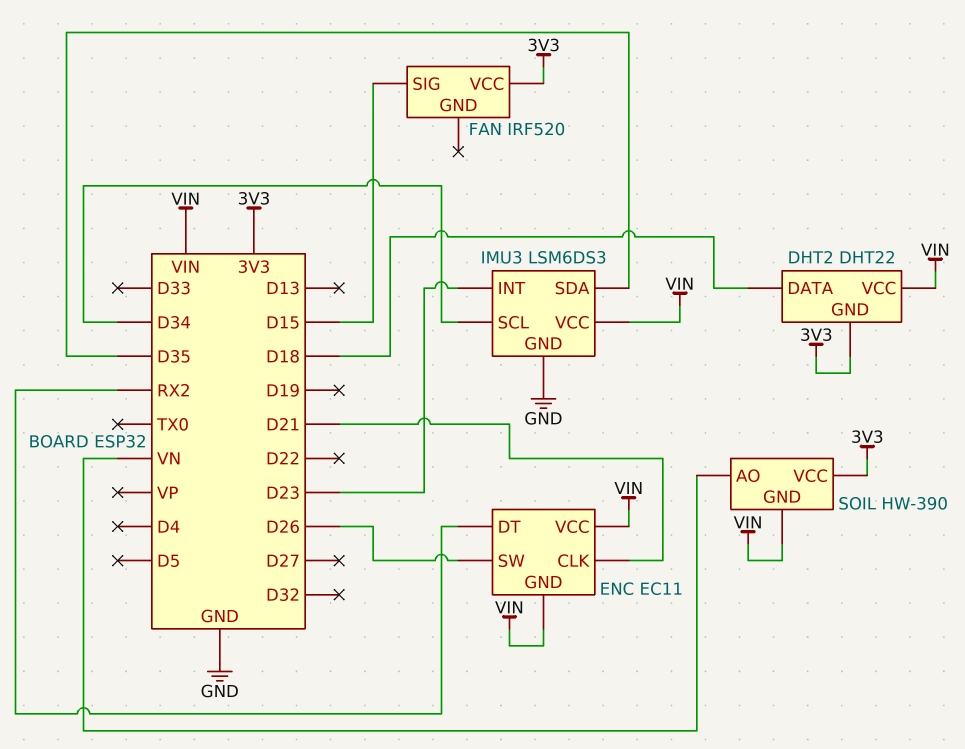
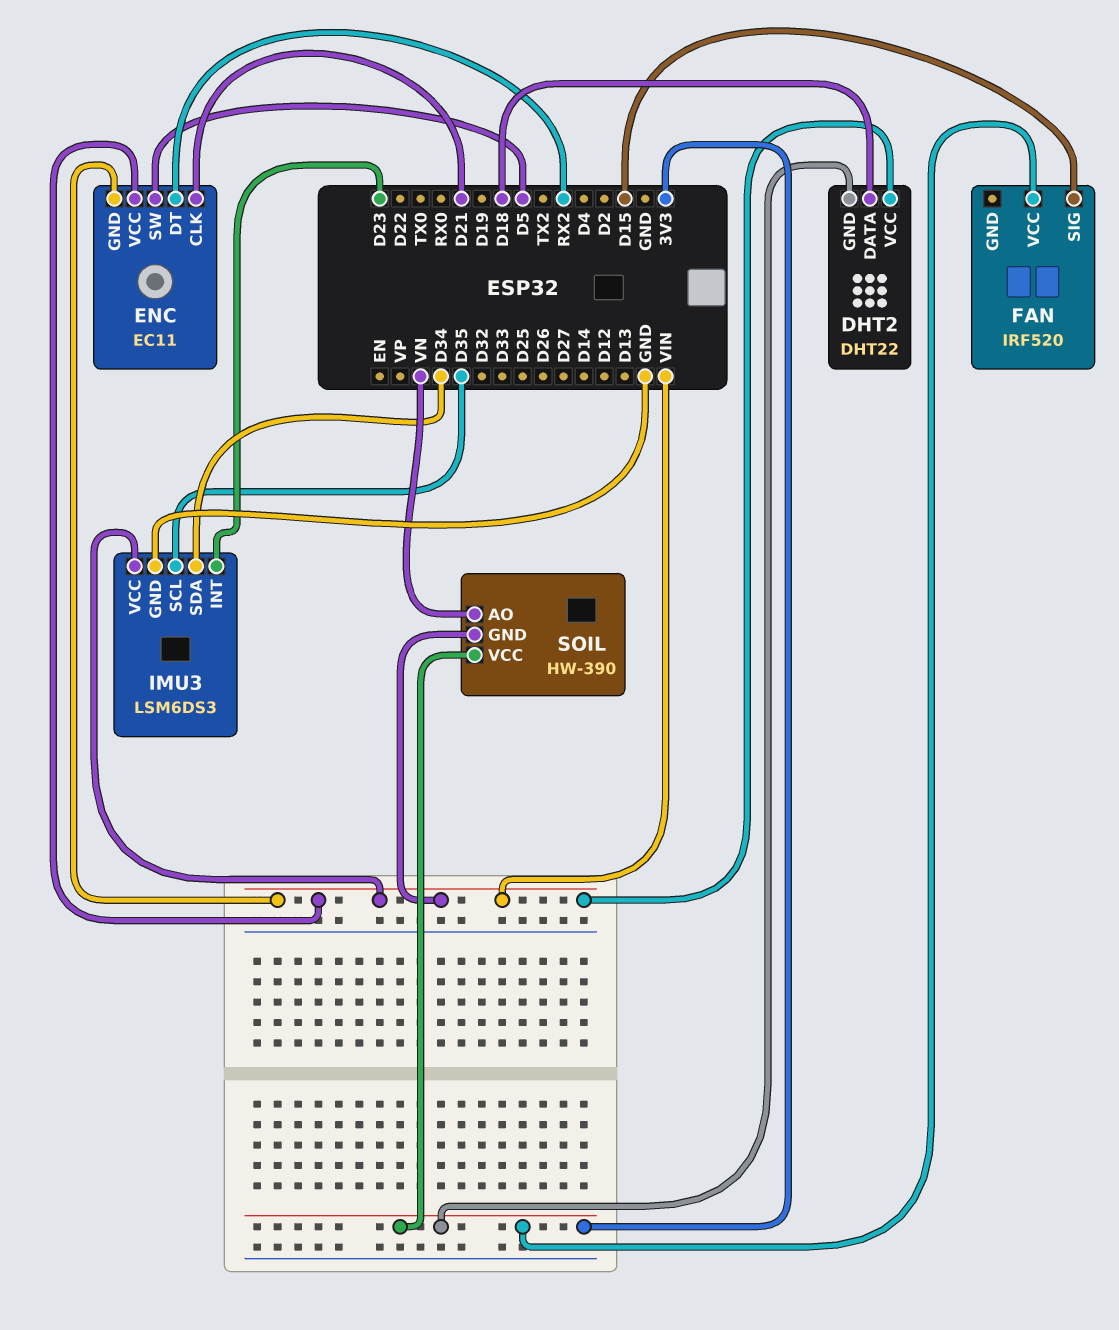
ENC pin SW: D26 -> D5
IMU3 pin SCL: D34 -> D35
IMU3 pin SDA: D35 -> D34

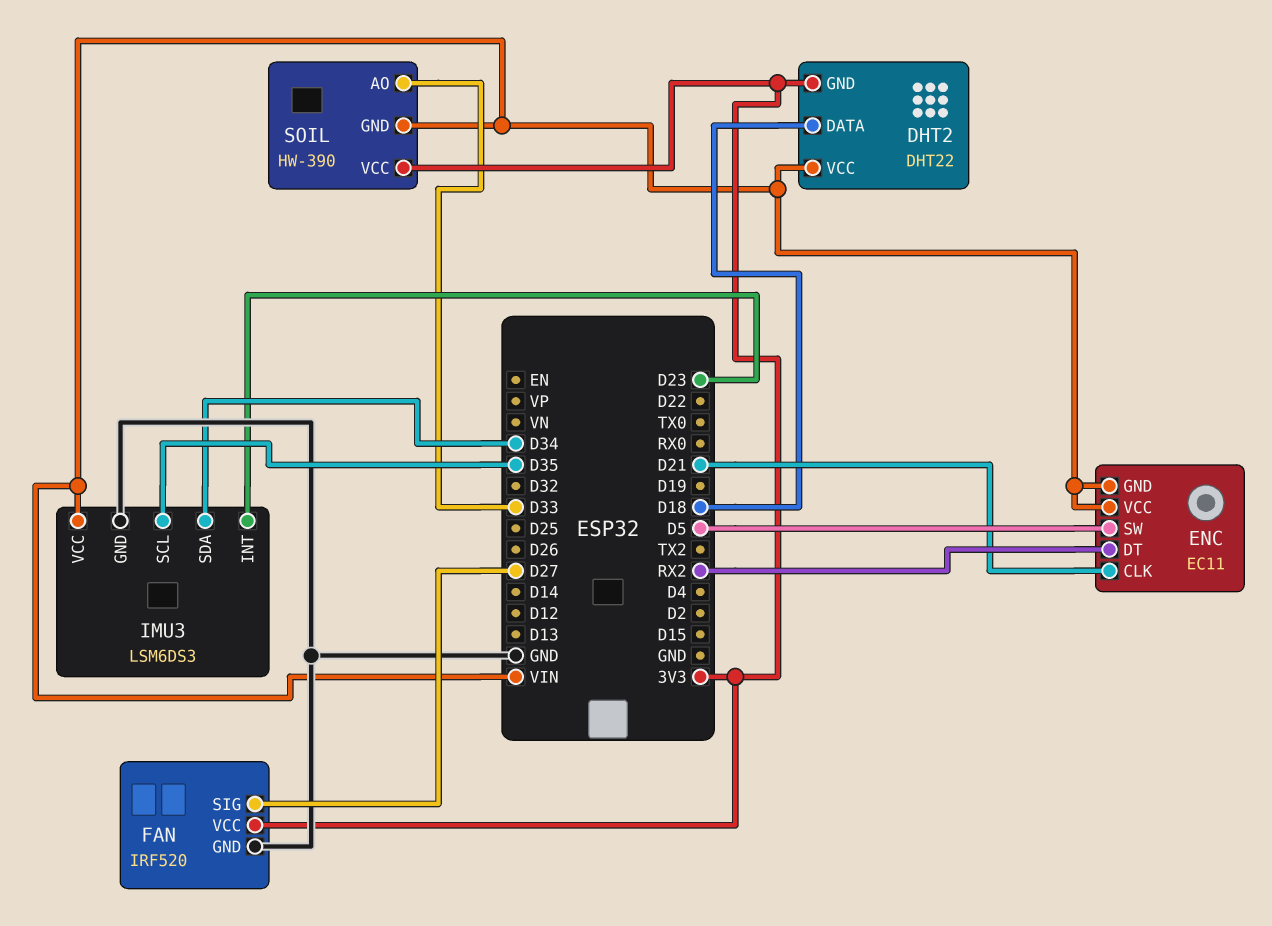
FAN pin GND: none -> GND
FAN pin SIG: D15 -> D27
SOIL pin AO: VN -> D33

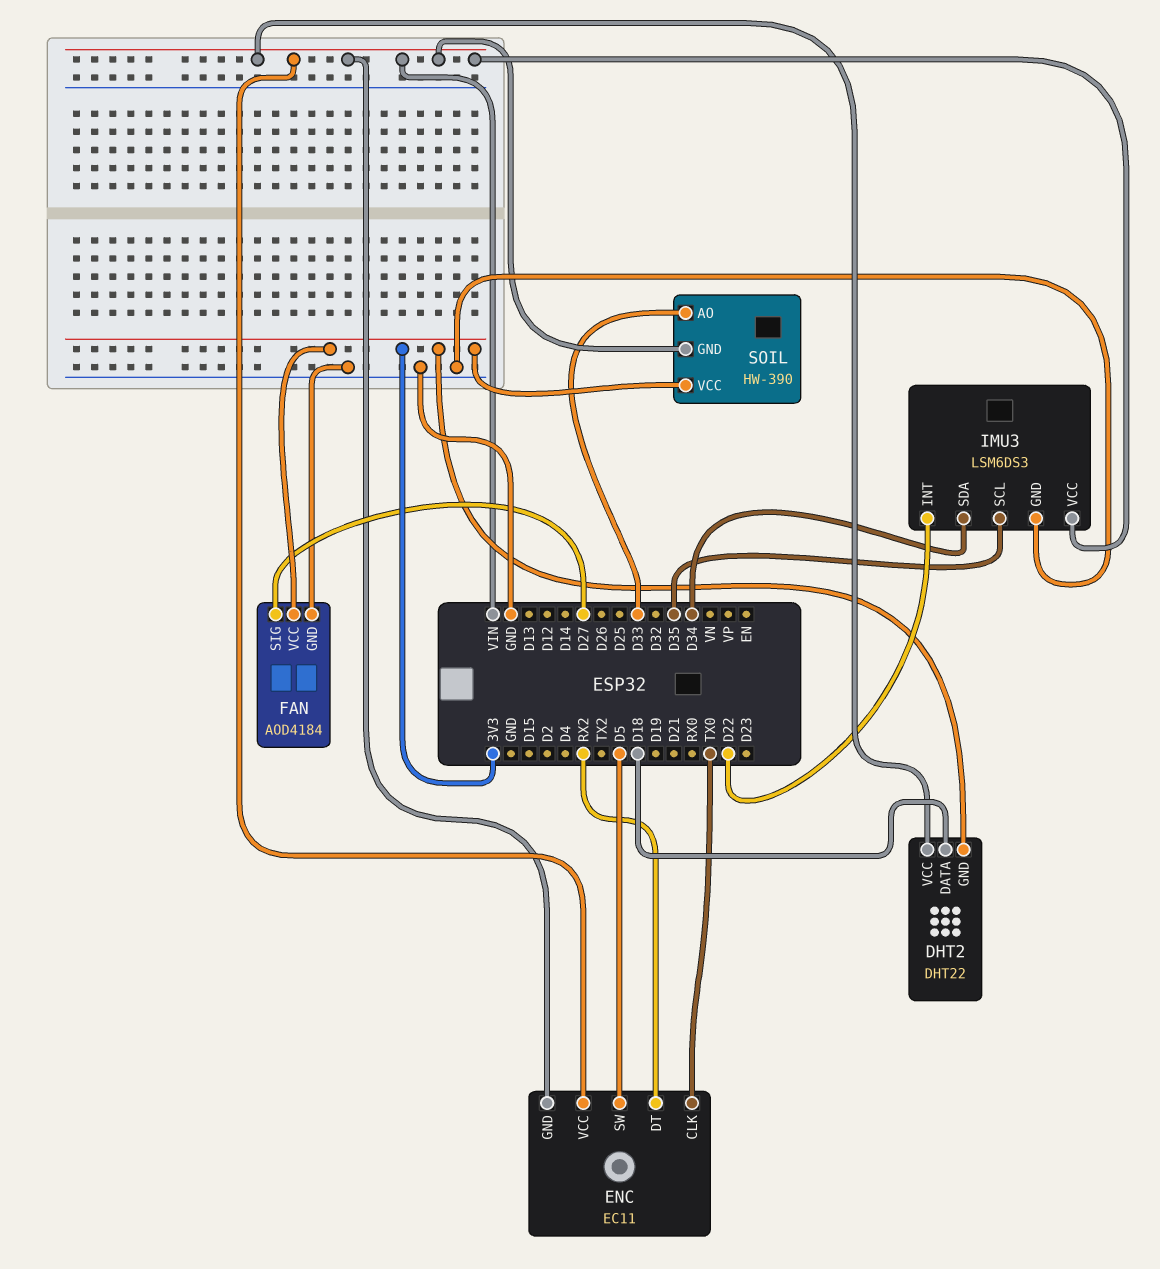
ENC pin CLK: D21 -> TX0
FAN: IRF520 -> AOD4184
IMU3 pin INT: D23 -> D22

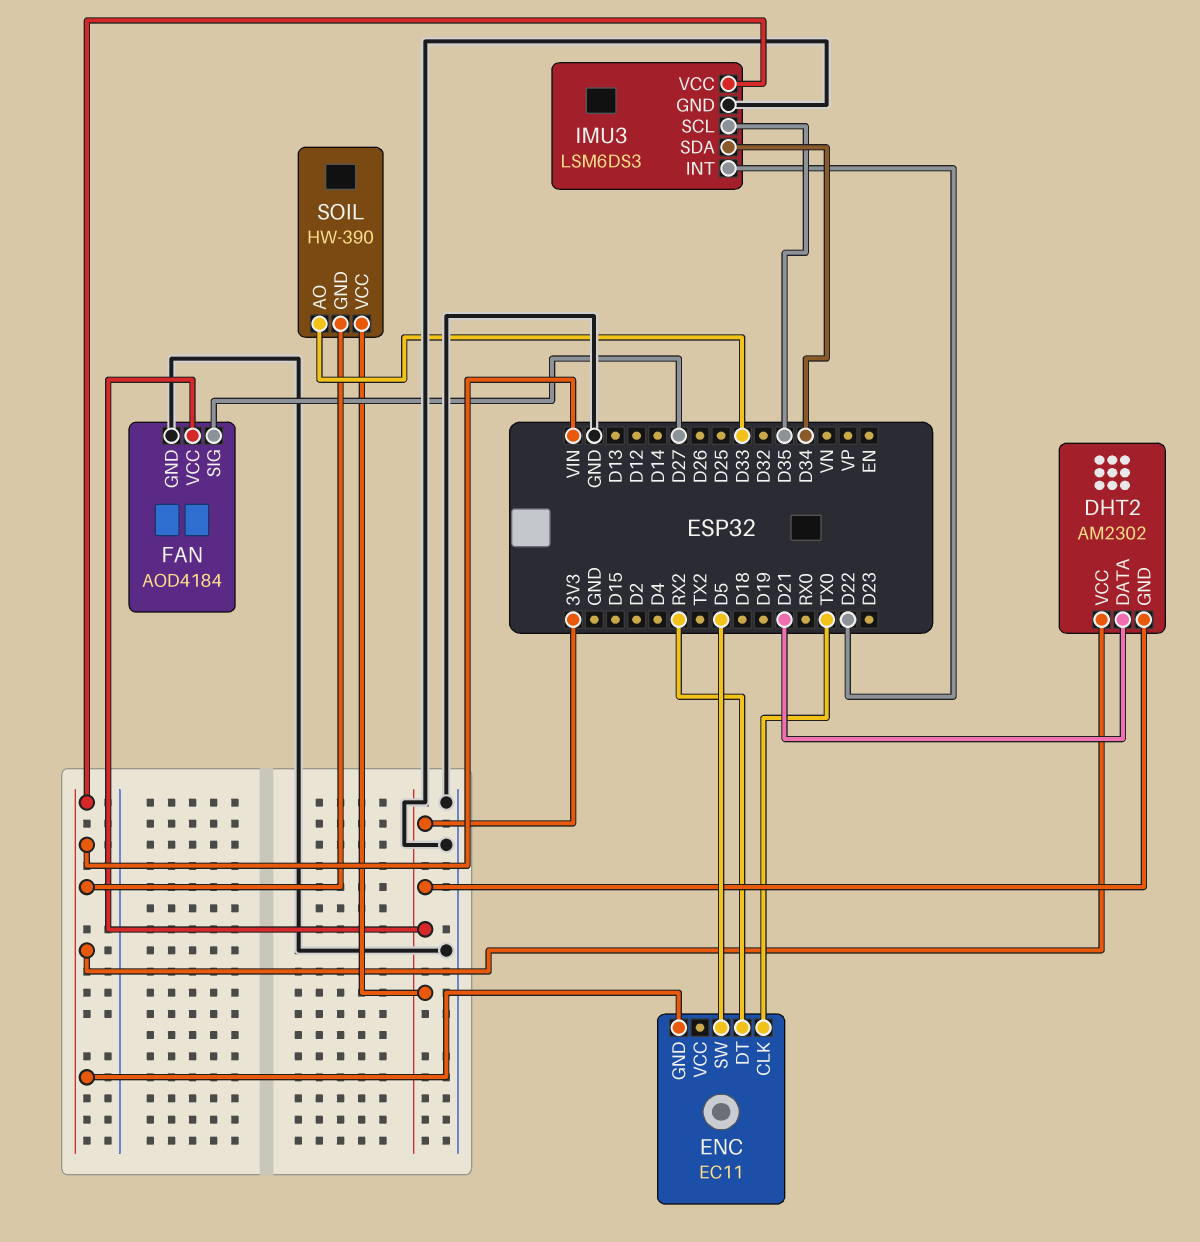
DHT2: DHT22 -> AM2302
DHT2 pin DATA: D18 -> D21
ENC pin VCC: VIN -> none

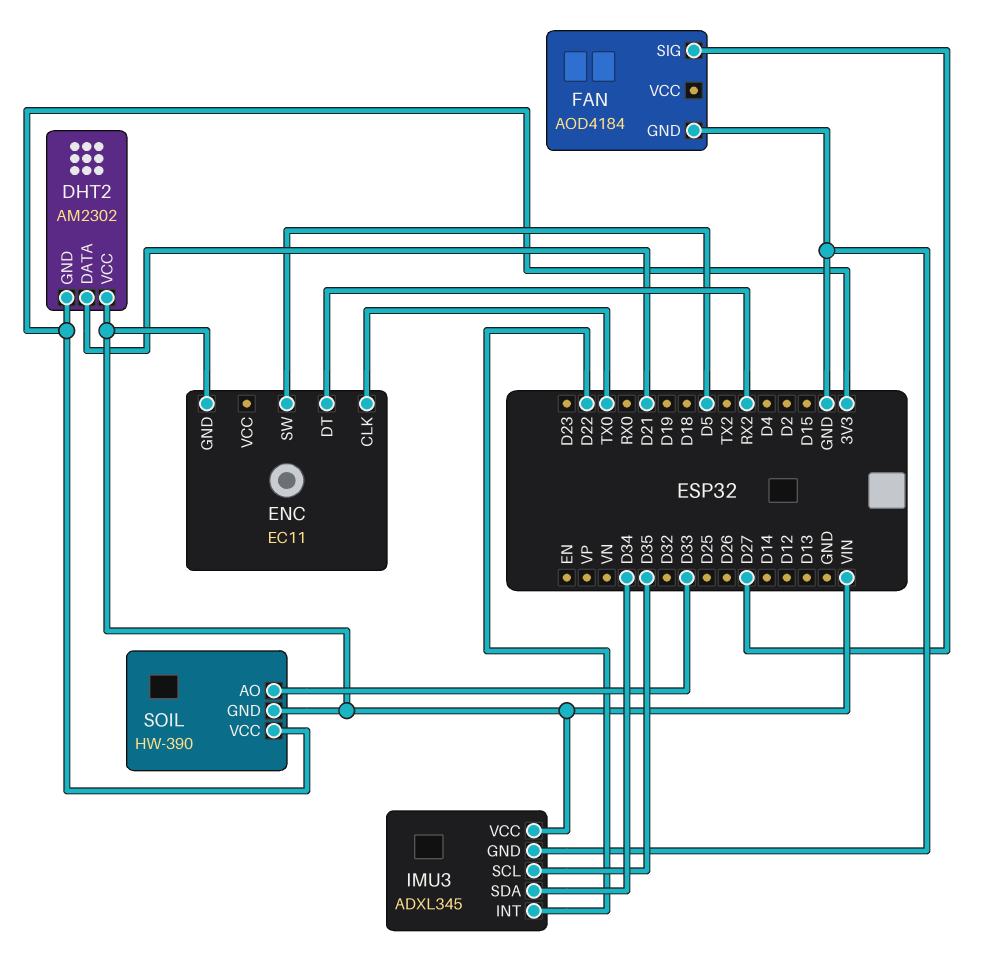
FAN pin VCC: 3V3 -> none
IMU3: LSM6DS3 -> ADXL345

